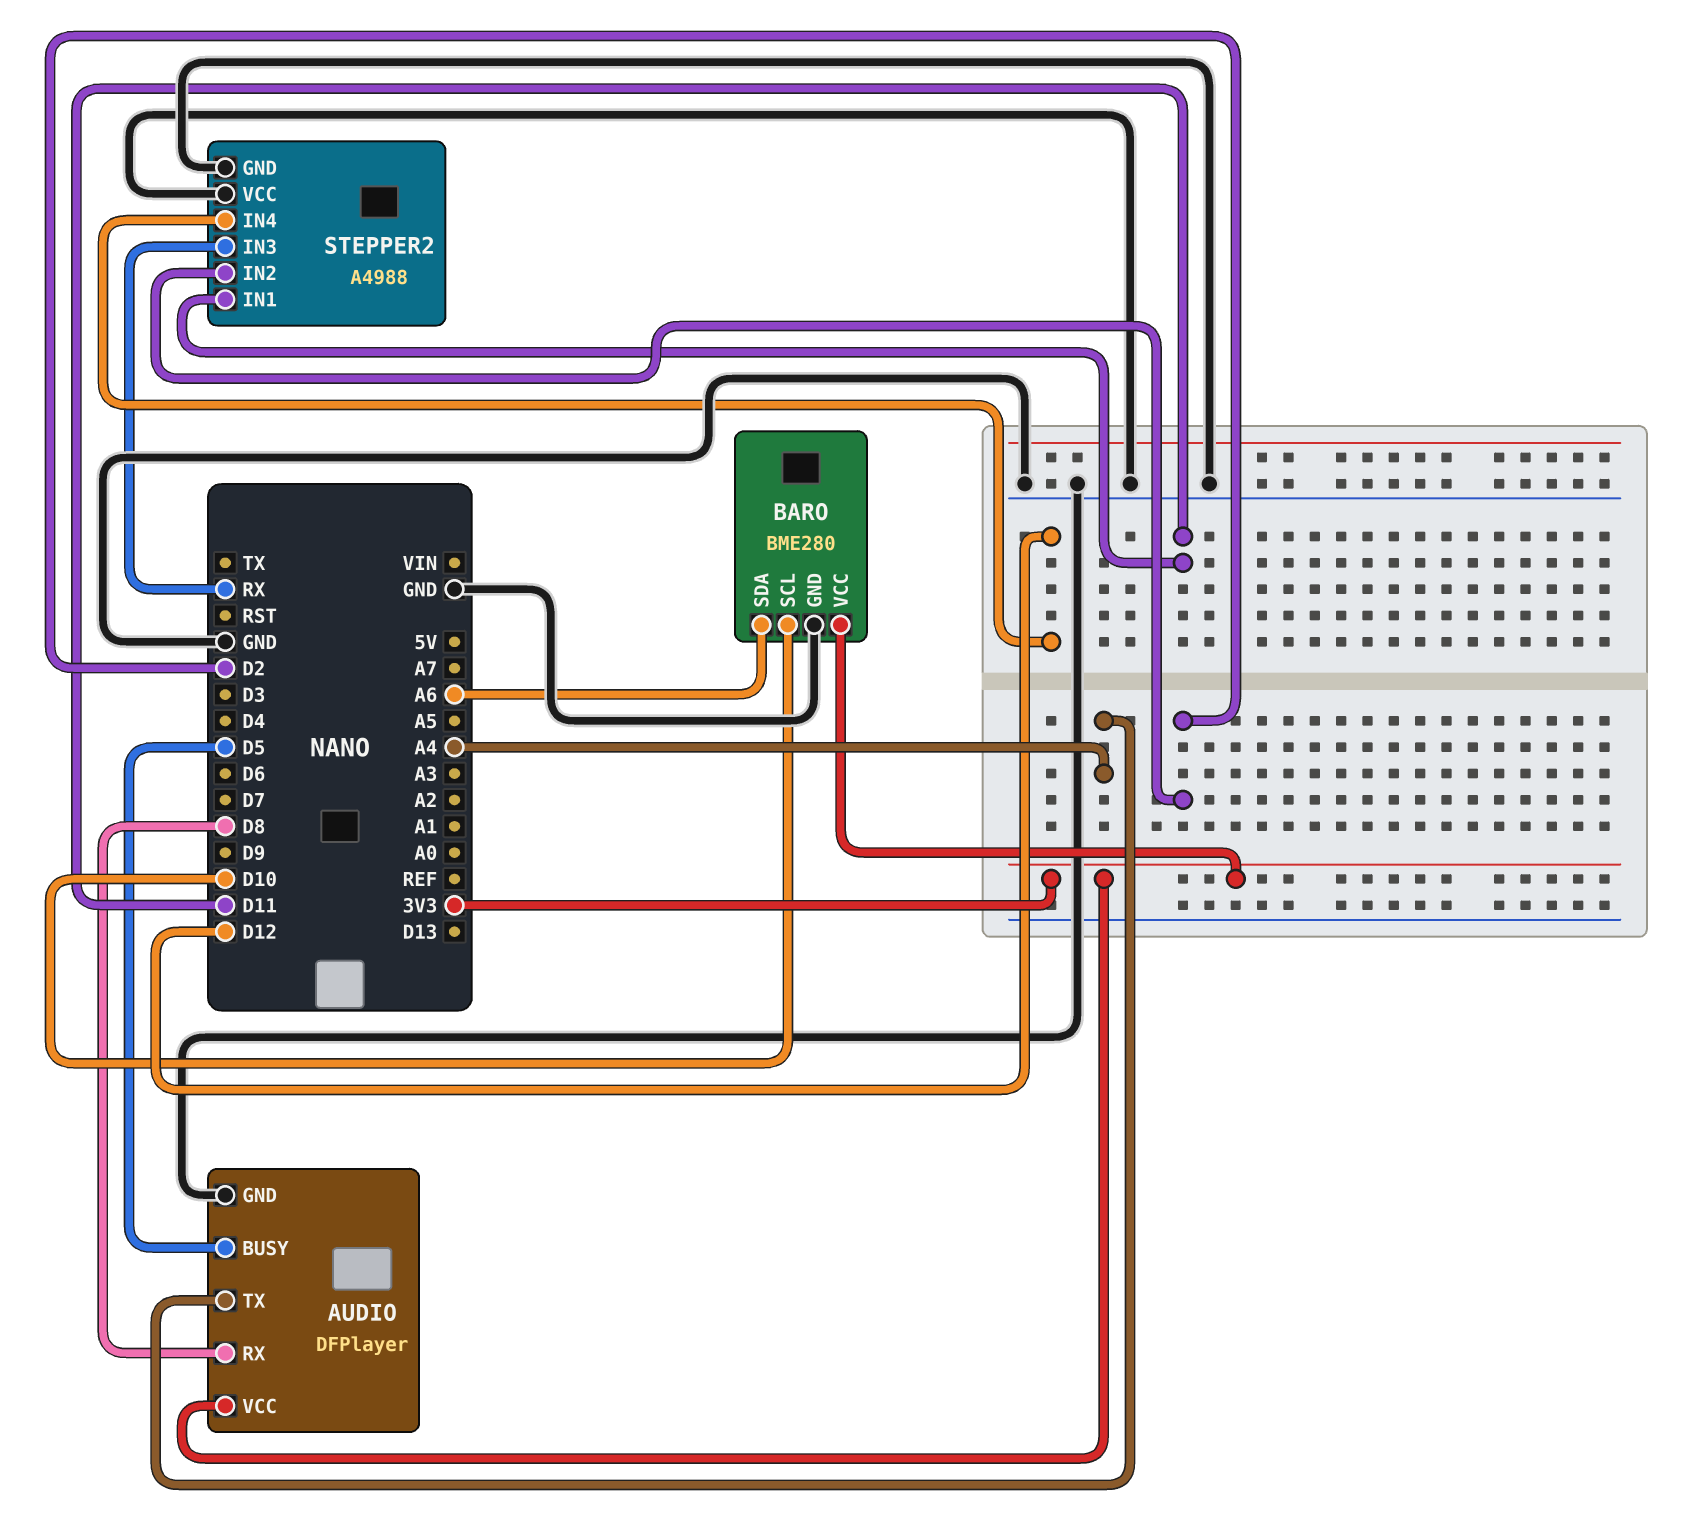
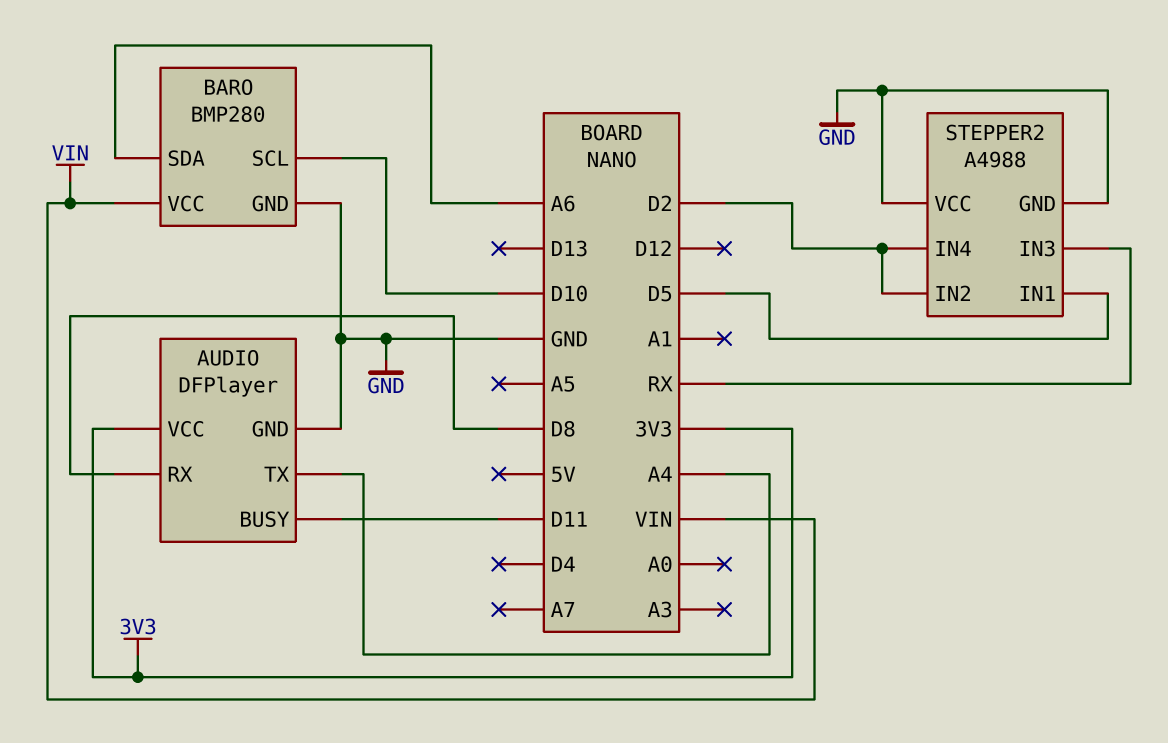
AUDIO pin BUSY: D5 -> D11
BARO: BME280 -> BMP280
BARO pin VCC: 3V3 -> VIN
STEPPER2 pin IN1: D11 -> D5
STEPPER2 pin IN4: D12 -> D2

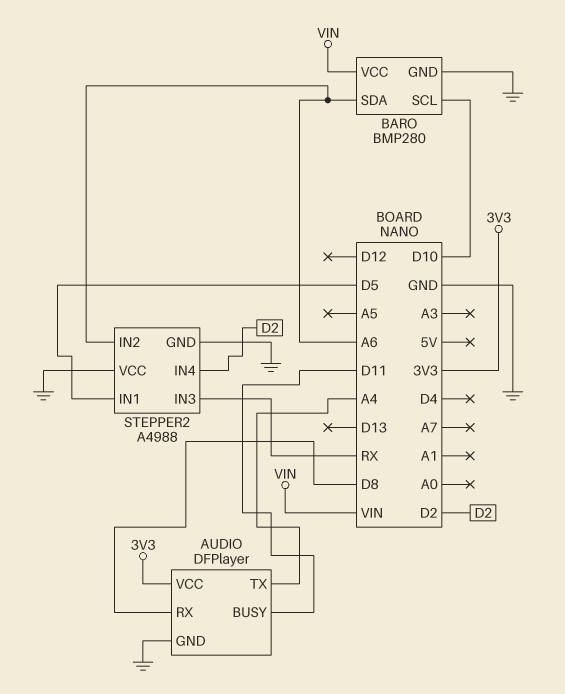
STEPPER2 pin IN2: D2 -> A6

